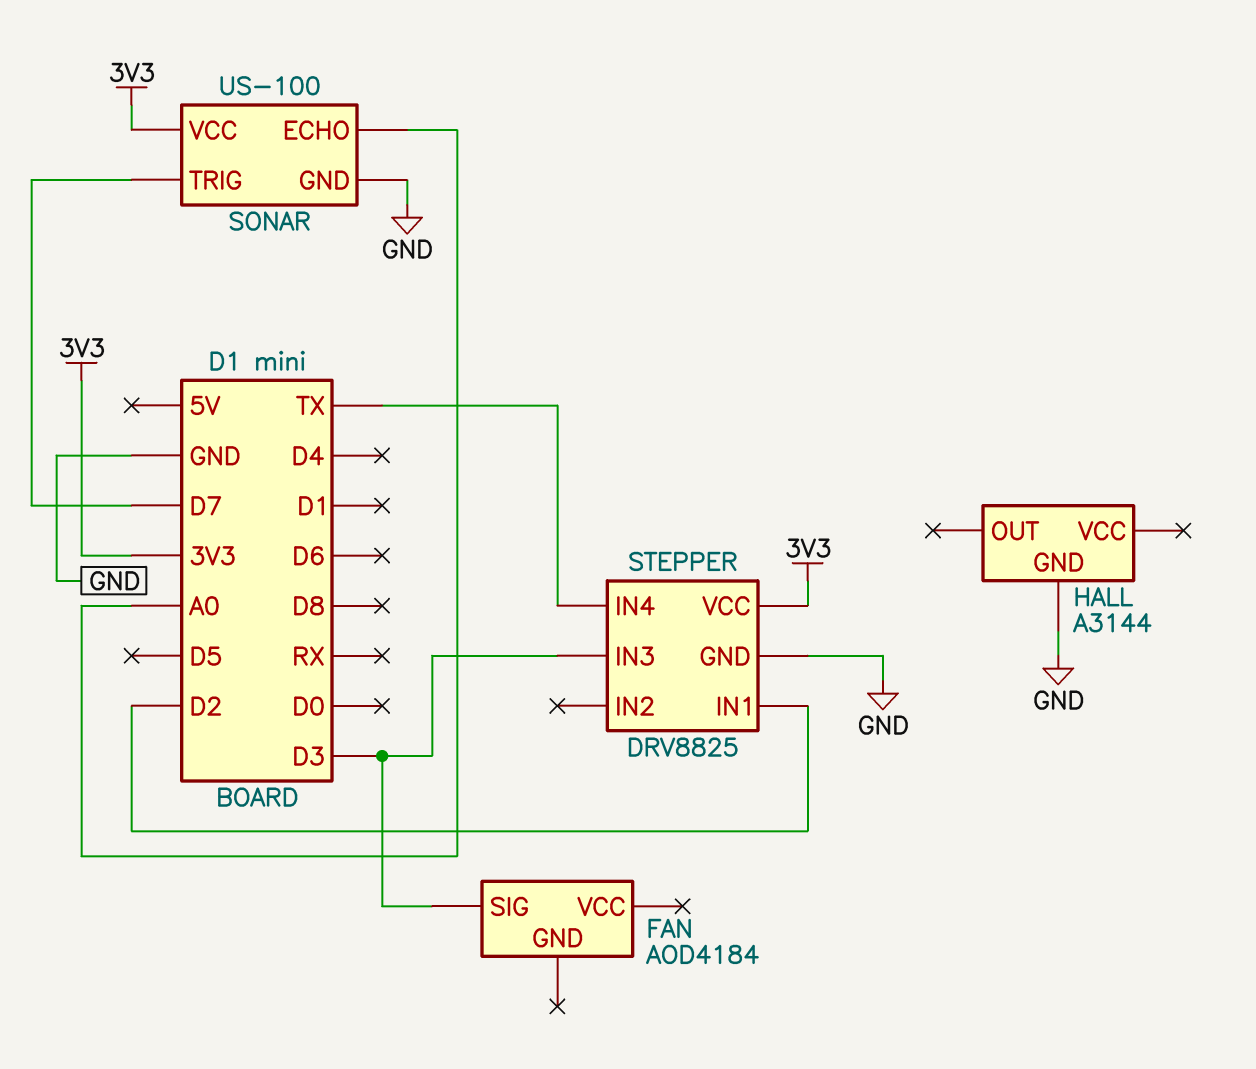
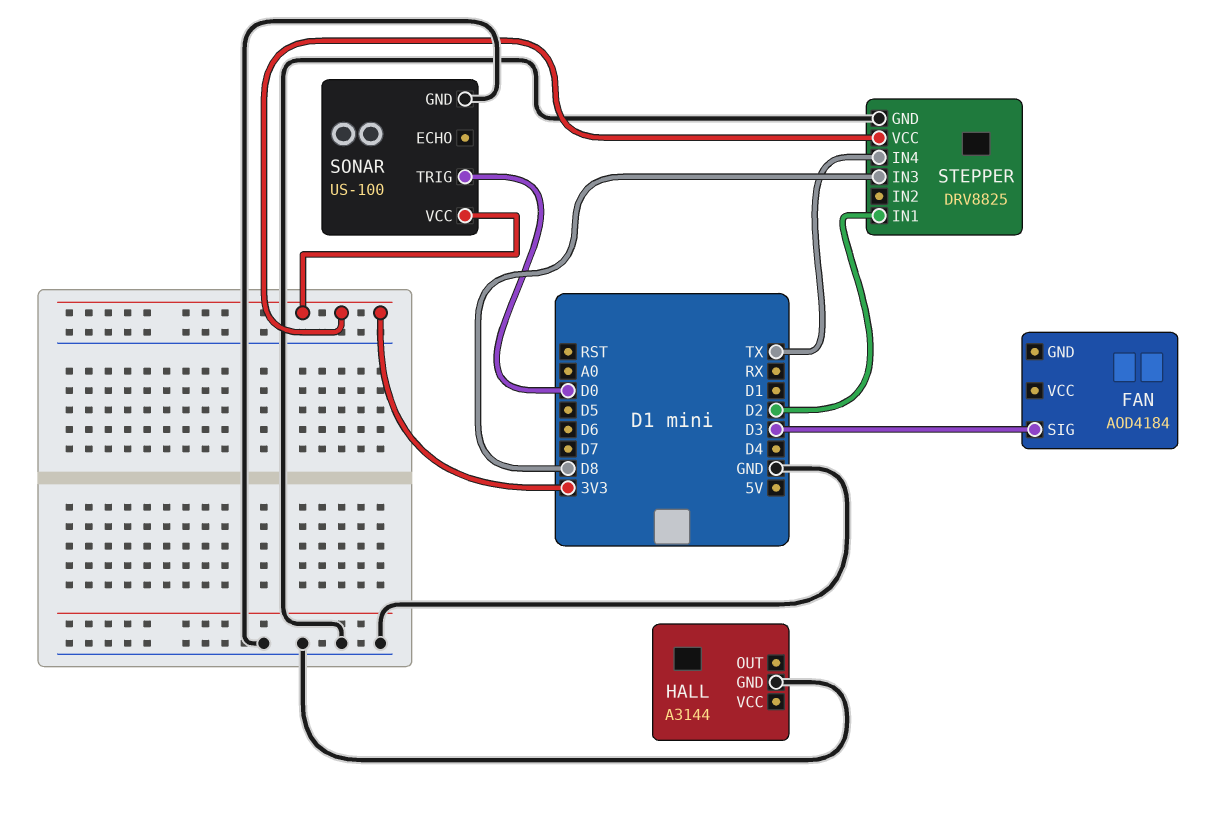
SONAR pin ECHO: A0 -> none
SONAR pin TRIG: D7 -> D0
STEPPER pin IN3: D3 -> D8

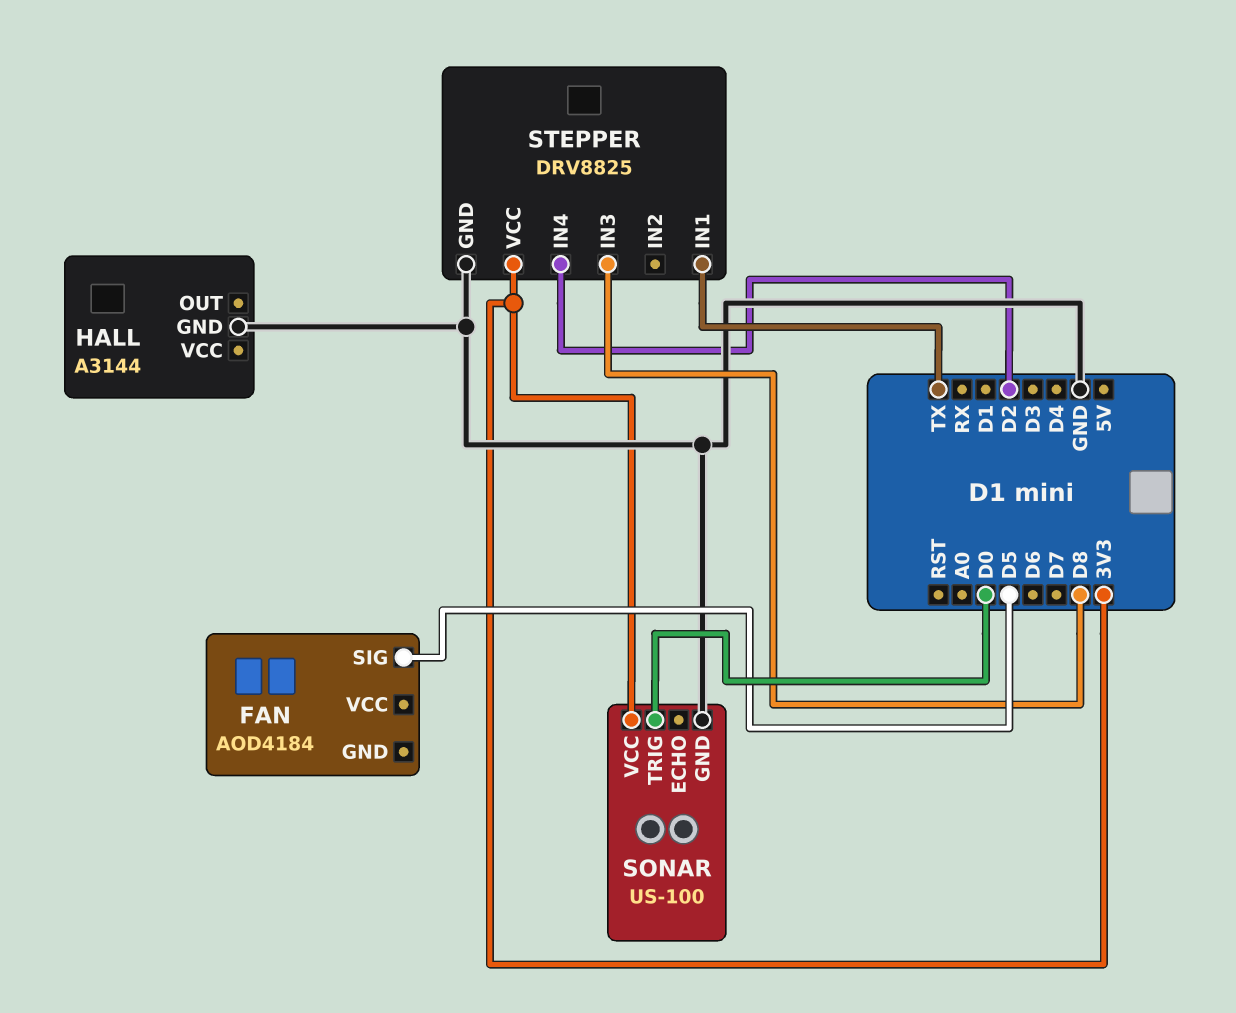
FAN pin SIG: D3 -> D5
STEPPER pin IN1: D2 -> TX
STEPPER pin IN4: TX -> D2

